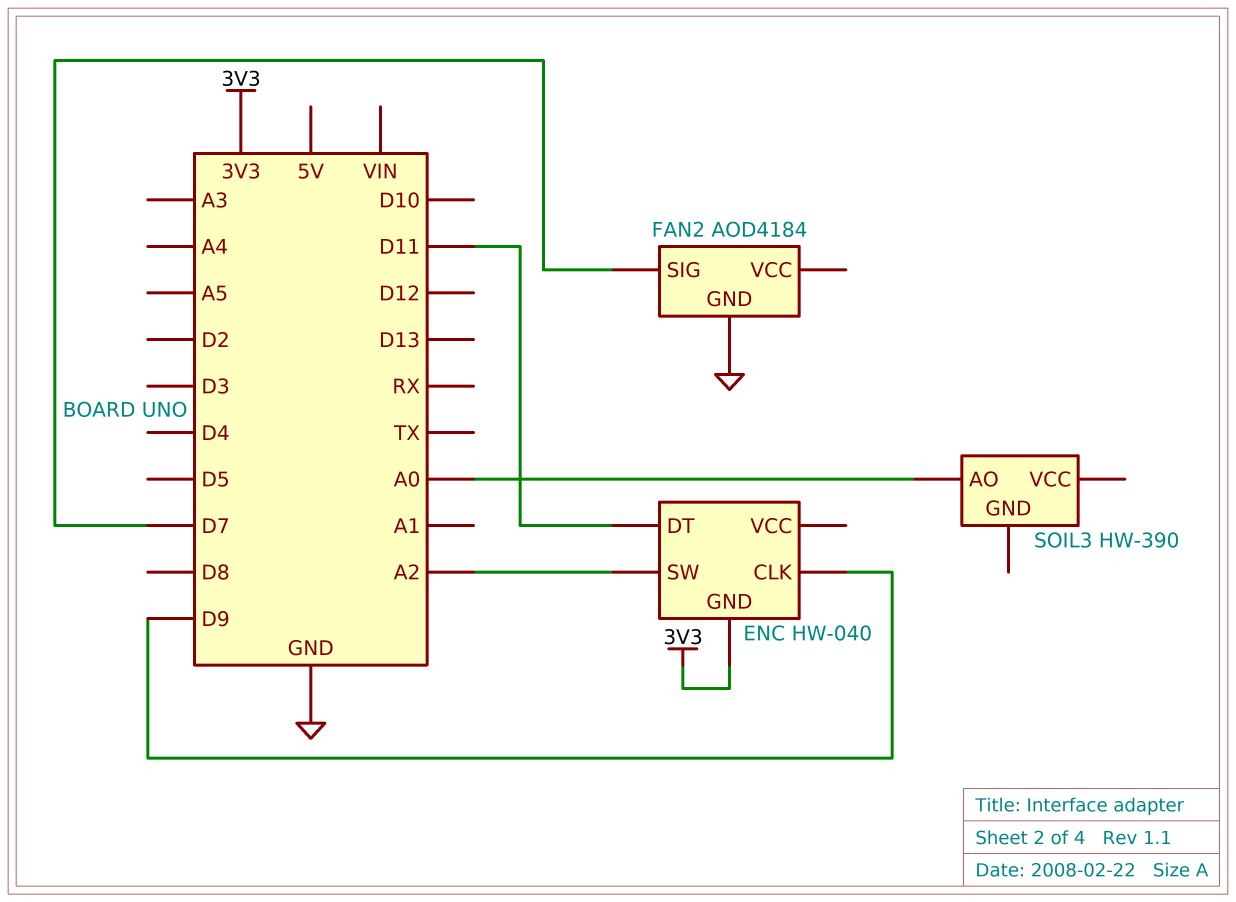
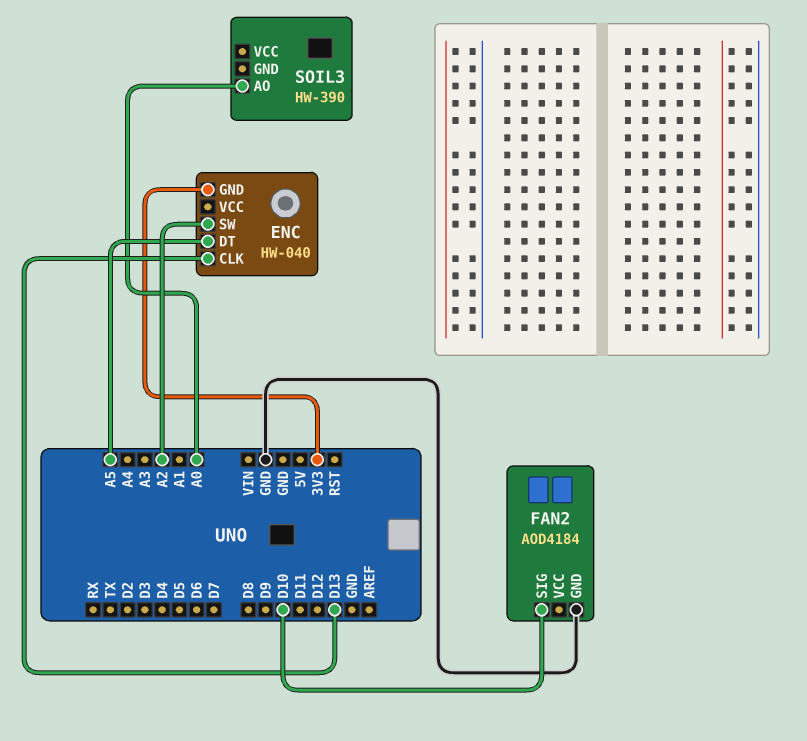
ENC pin CLK: D9 -> D13
ENC pin DT: D11 -> A5
FAN2 pin SIG: D7 -> D10

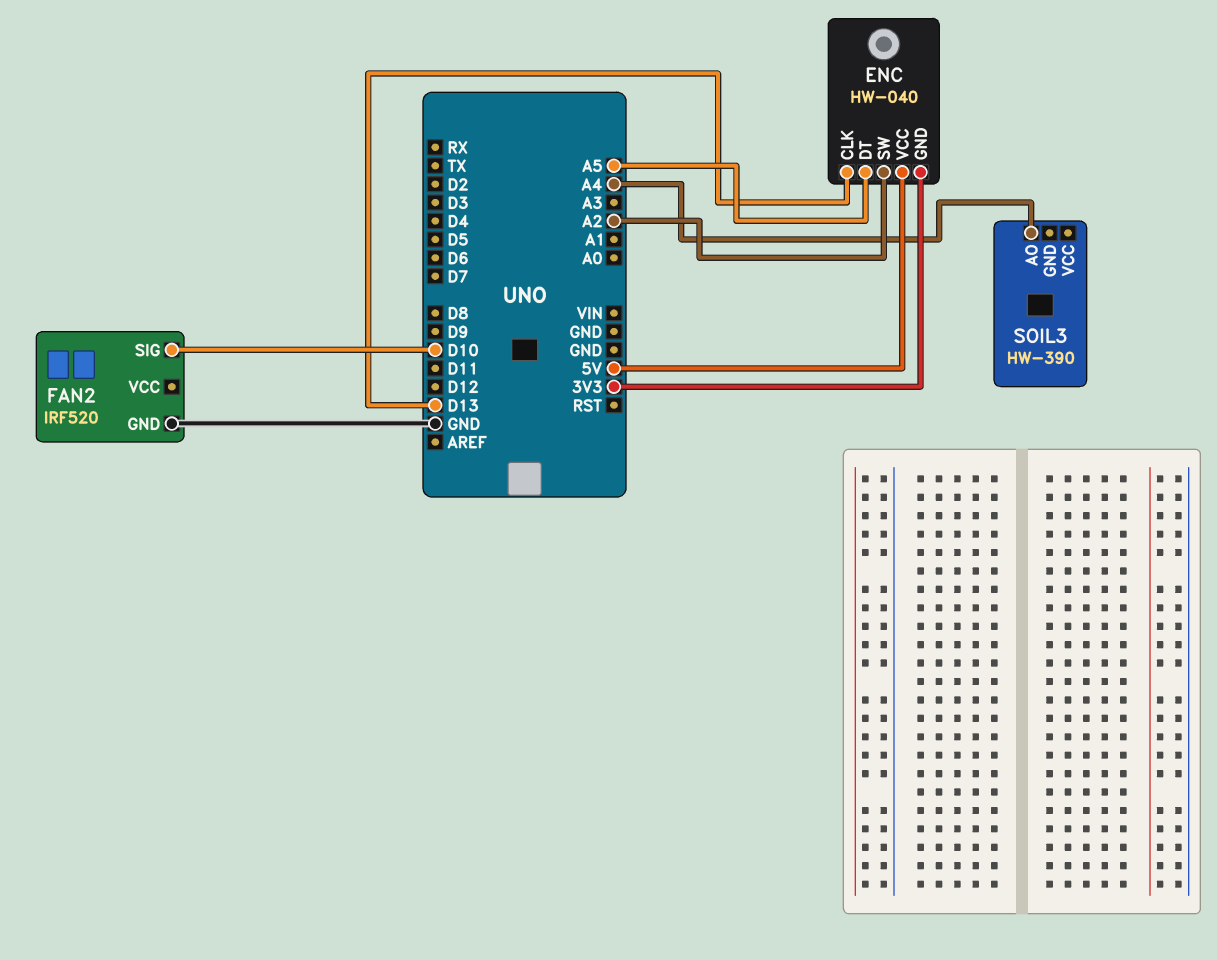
ENC pin VCC: none -> 5V
FAN2: AOD4184 -> IRF520
SOIL3 pin AO: A0 -> A4

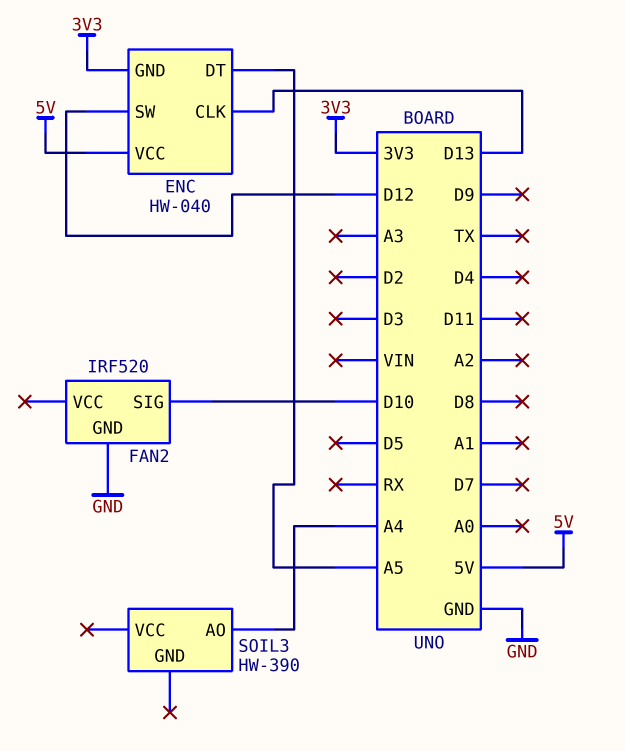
ENC pin SW: A2 -> D12

